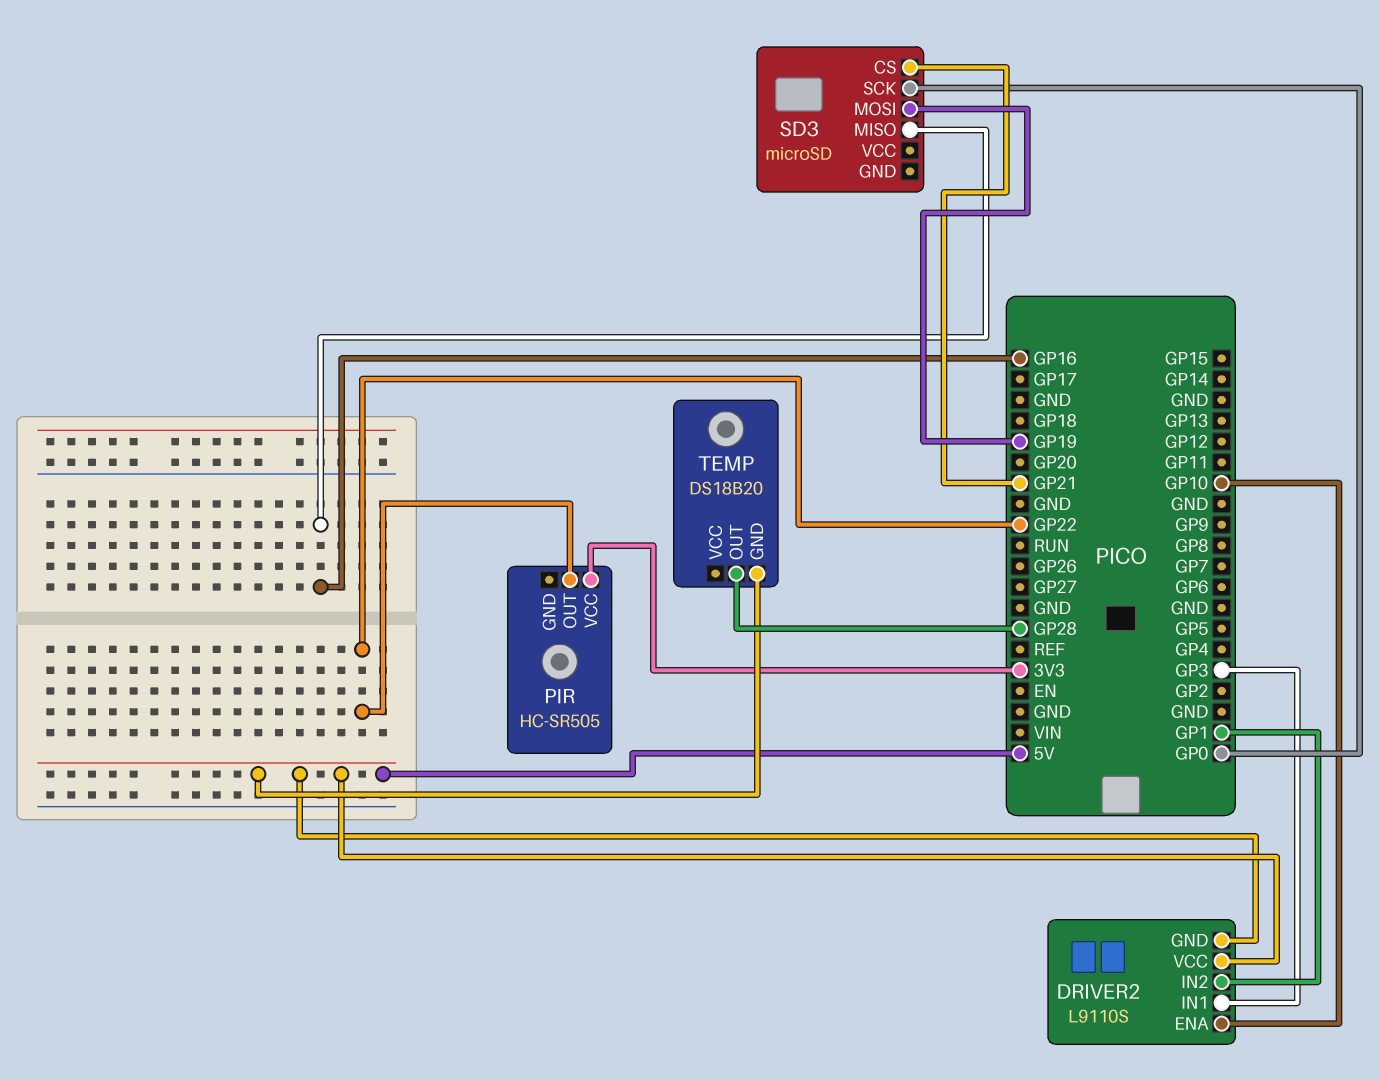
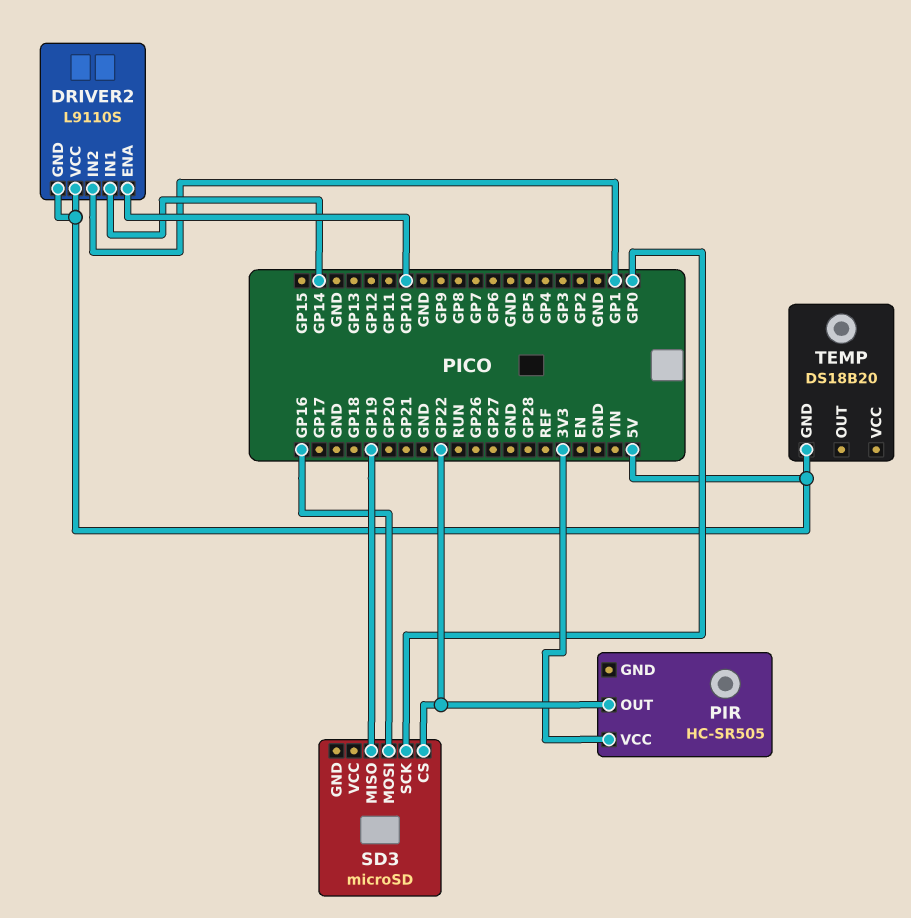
DRIVER2 pin IN1: GP3 -> GP14
SD3 pin CS: GP21 -> GP22
SD3 pin MISO: GP16 -> GP19
SD3 pin MOSI: GP19 -> GP16
TEMP pin OUT: GP28 -> none

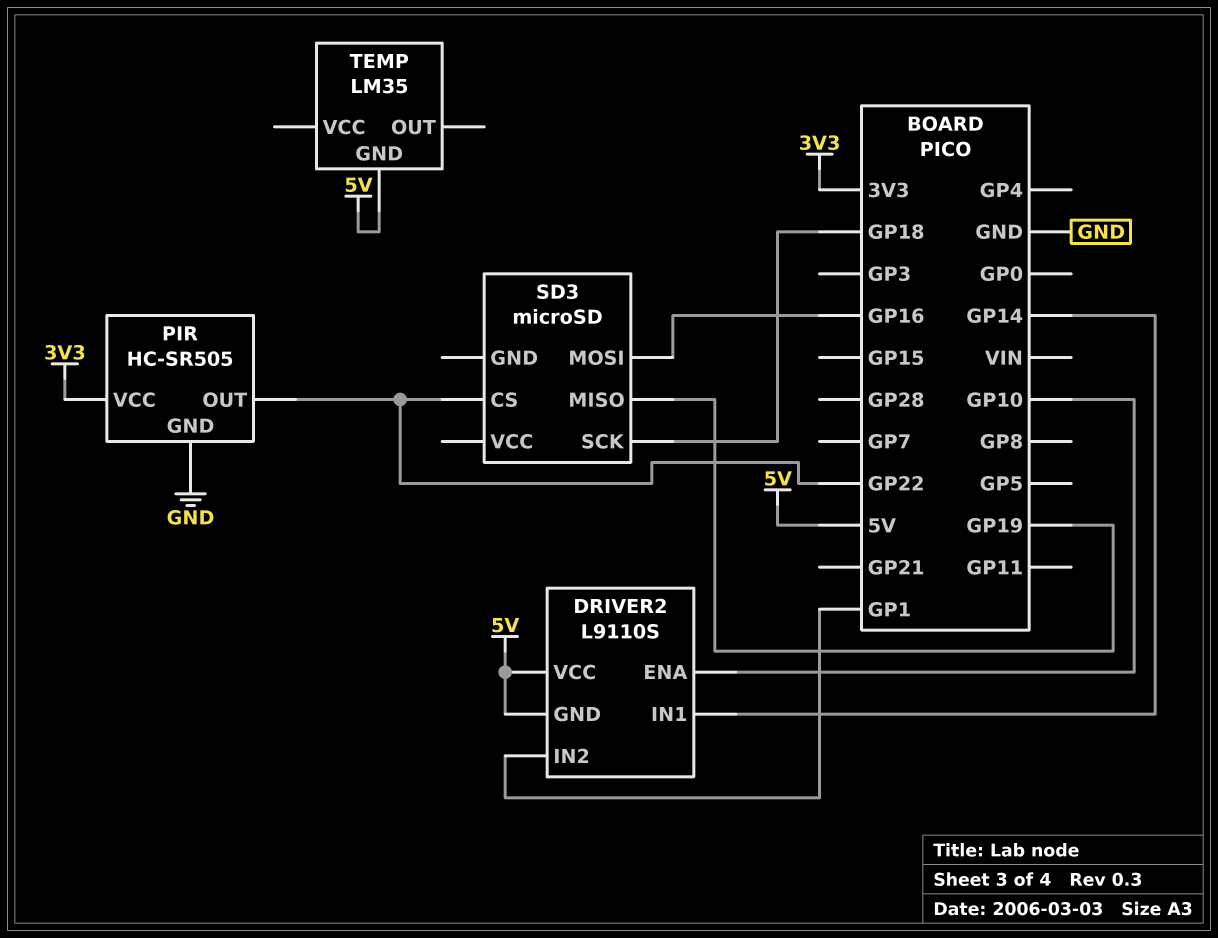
PIR pin GND: none -> GND
SD3 pin SCK: GP0 -> GP18
TEMP: DS18B20 -> LM35

